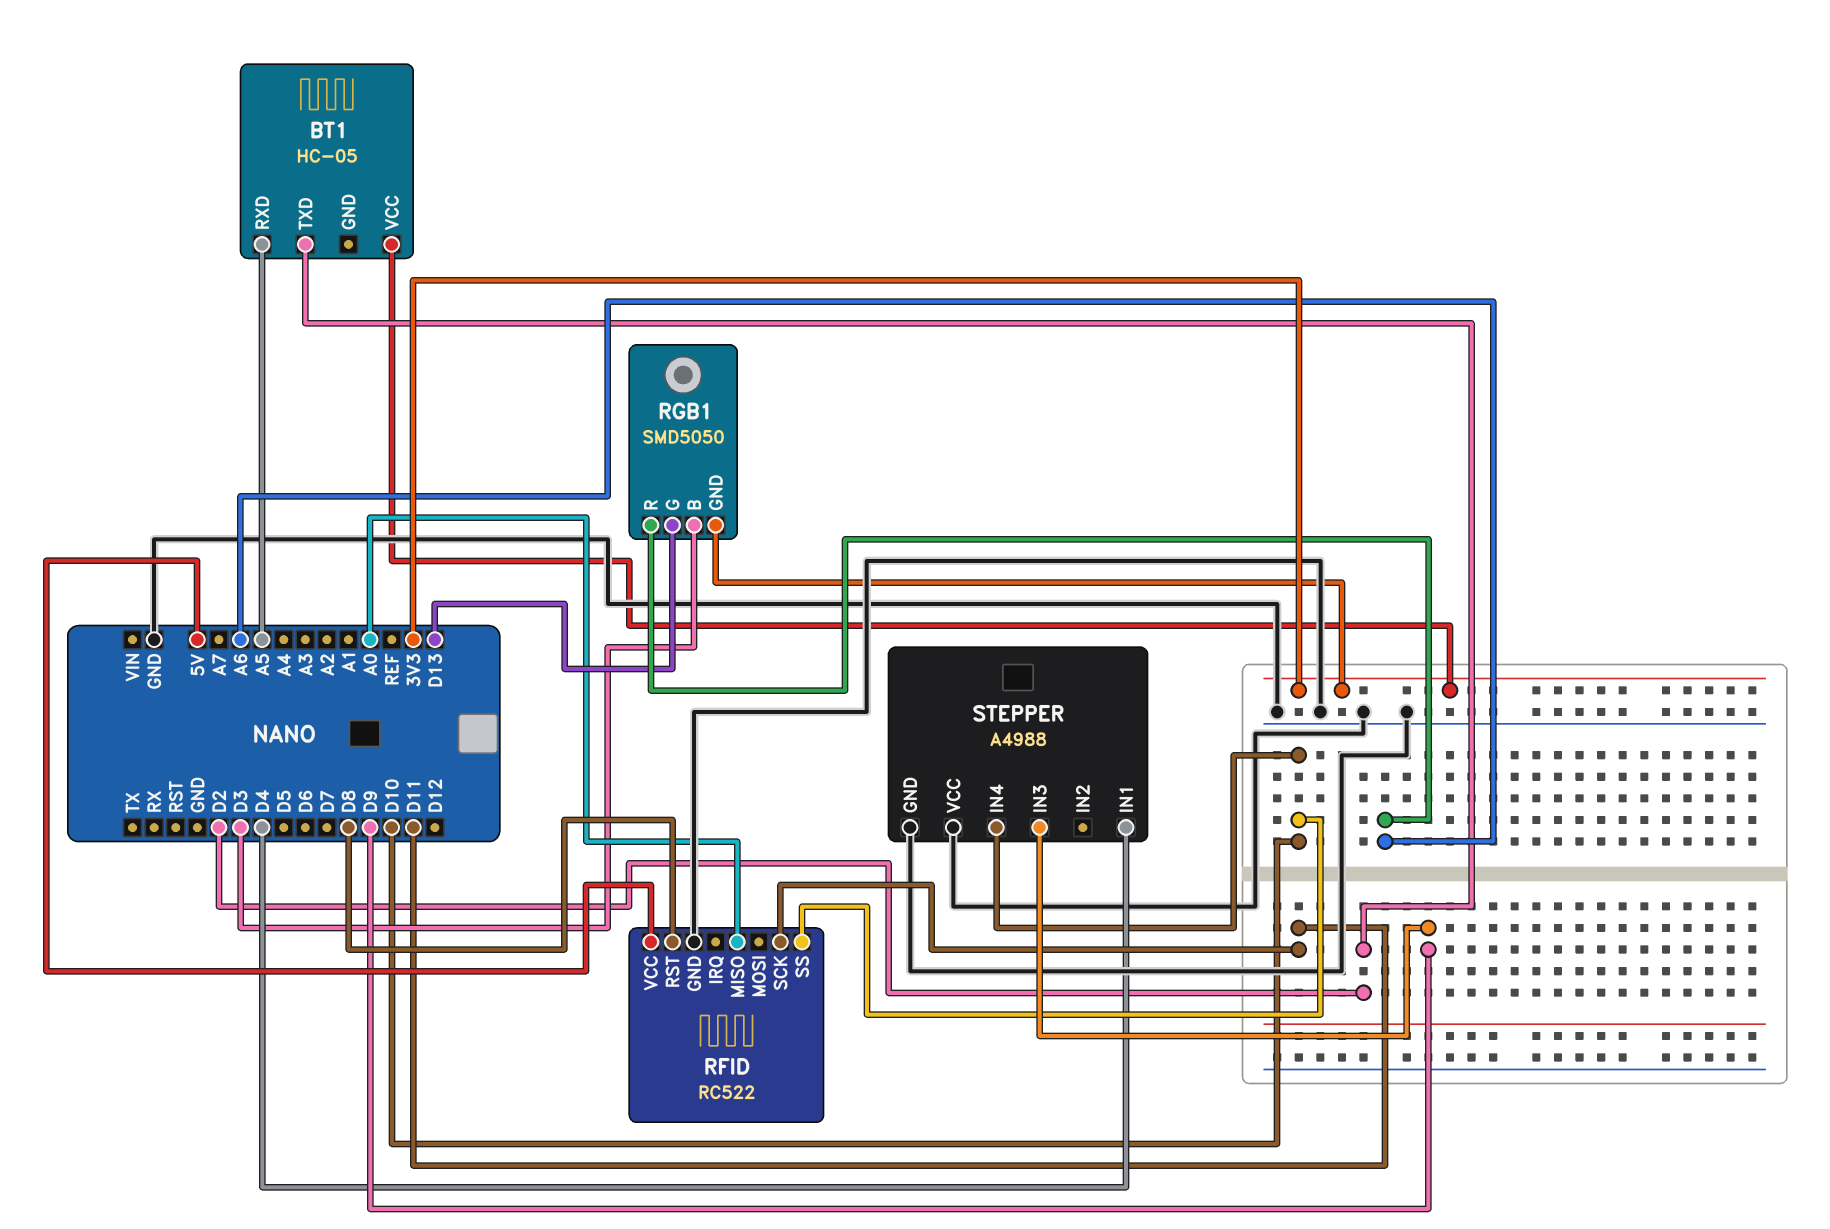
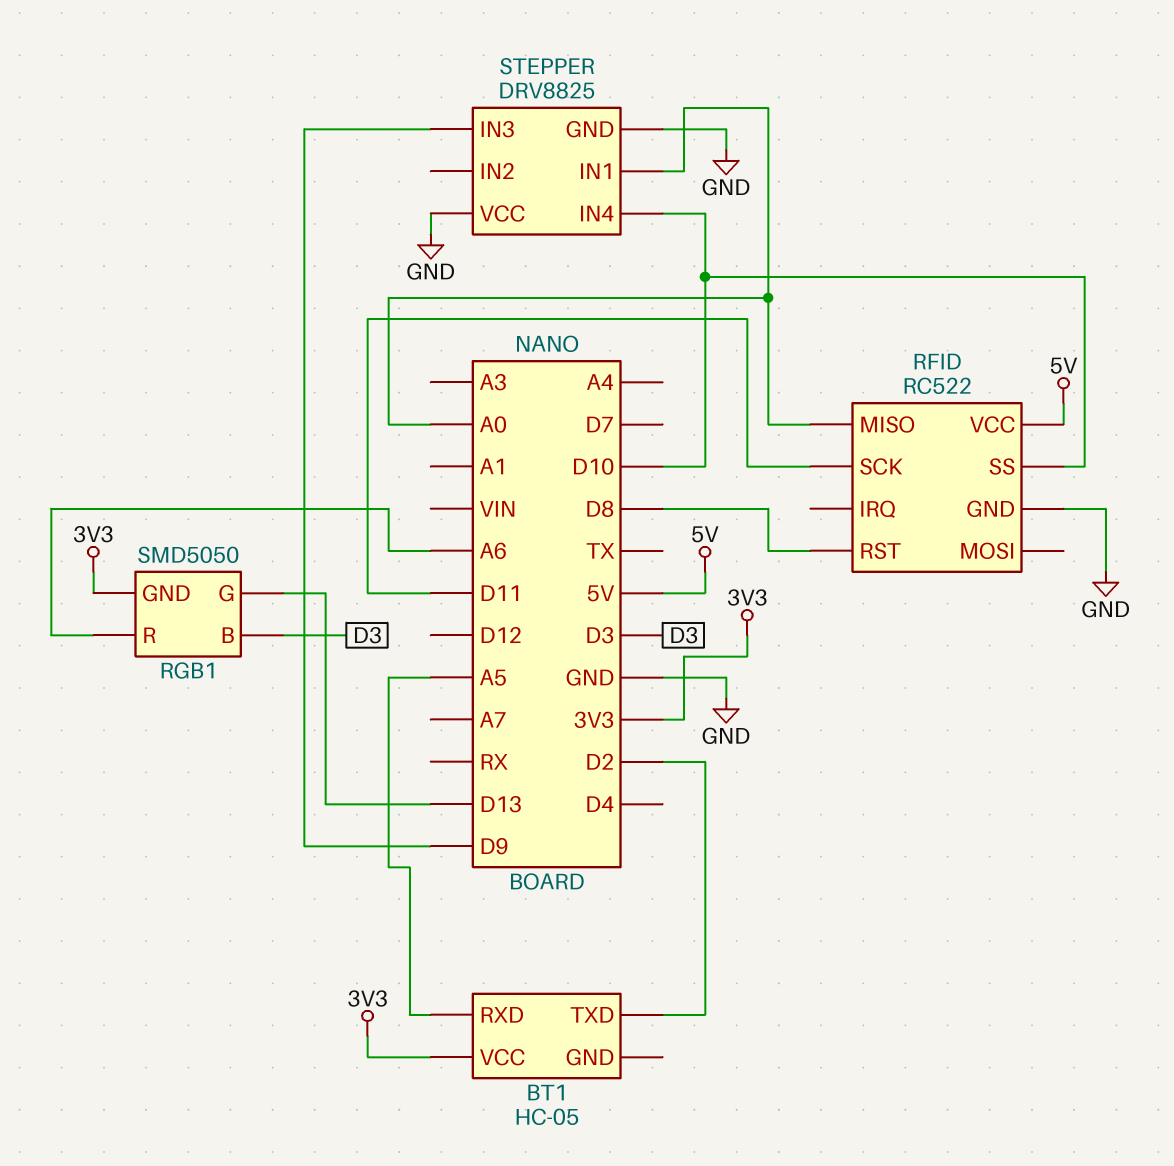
STEPPER: A4988 -> DRV8825
STEPPER pin IN1: D4 -> A0

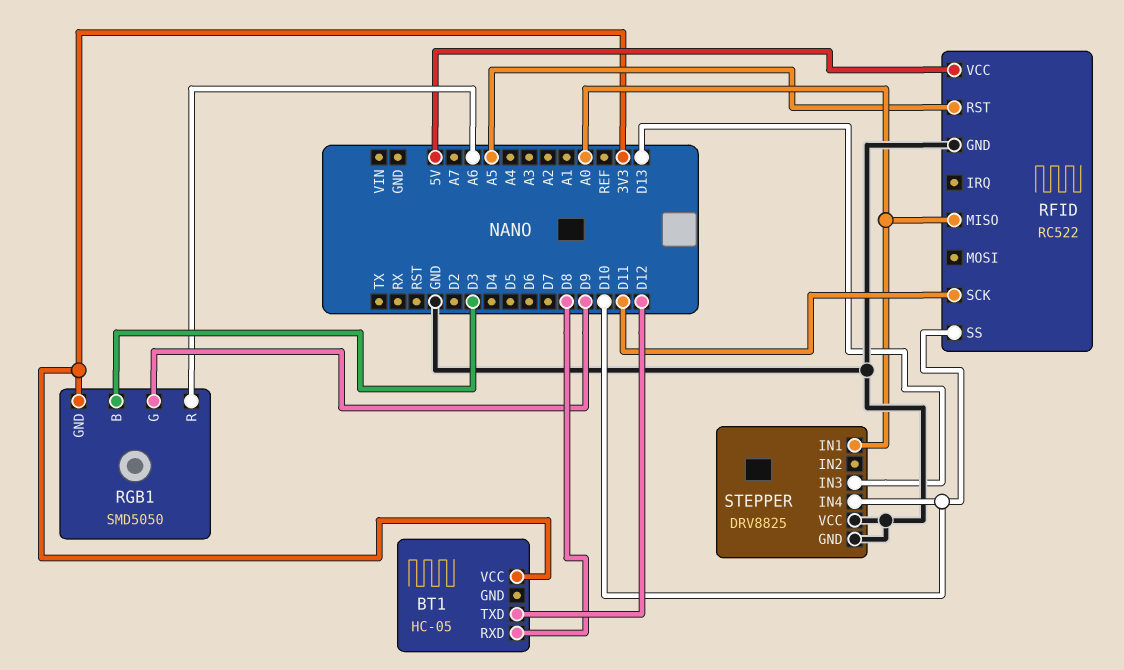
BT1 pin RXD: A5 -> D8
BT1 pin TXD: D2 -> D12
RFID pin RST: D8 -> A5
RGB1 pin G: D13 -> D9
STEPPER pin IN3: D9 -> D13

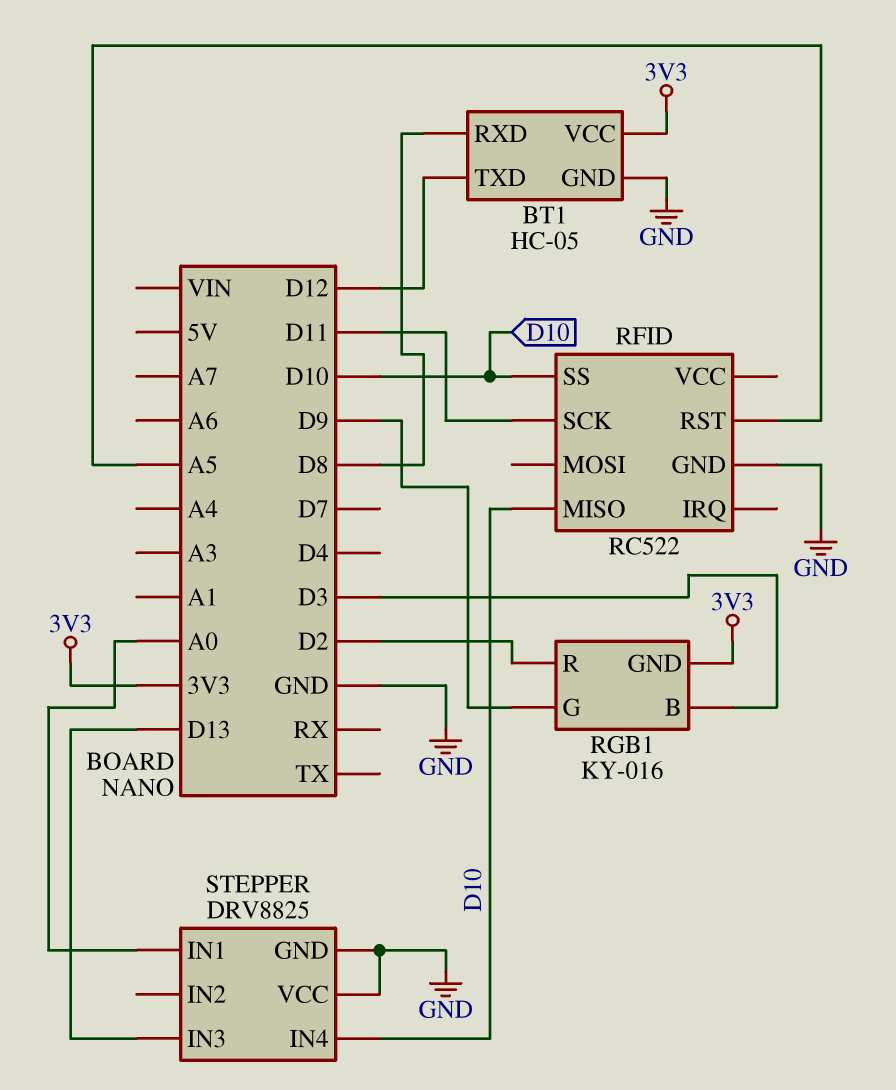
BT1 pin GND: none -> GND
RFID pin MISO: A0 -> D10
RFID pin VCC: 5V -> none
RGB1: SMD5050 -> KY-016
RGB1 pin R: A6 -> D2

